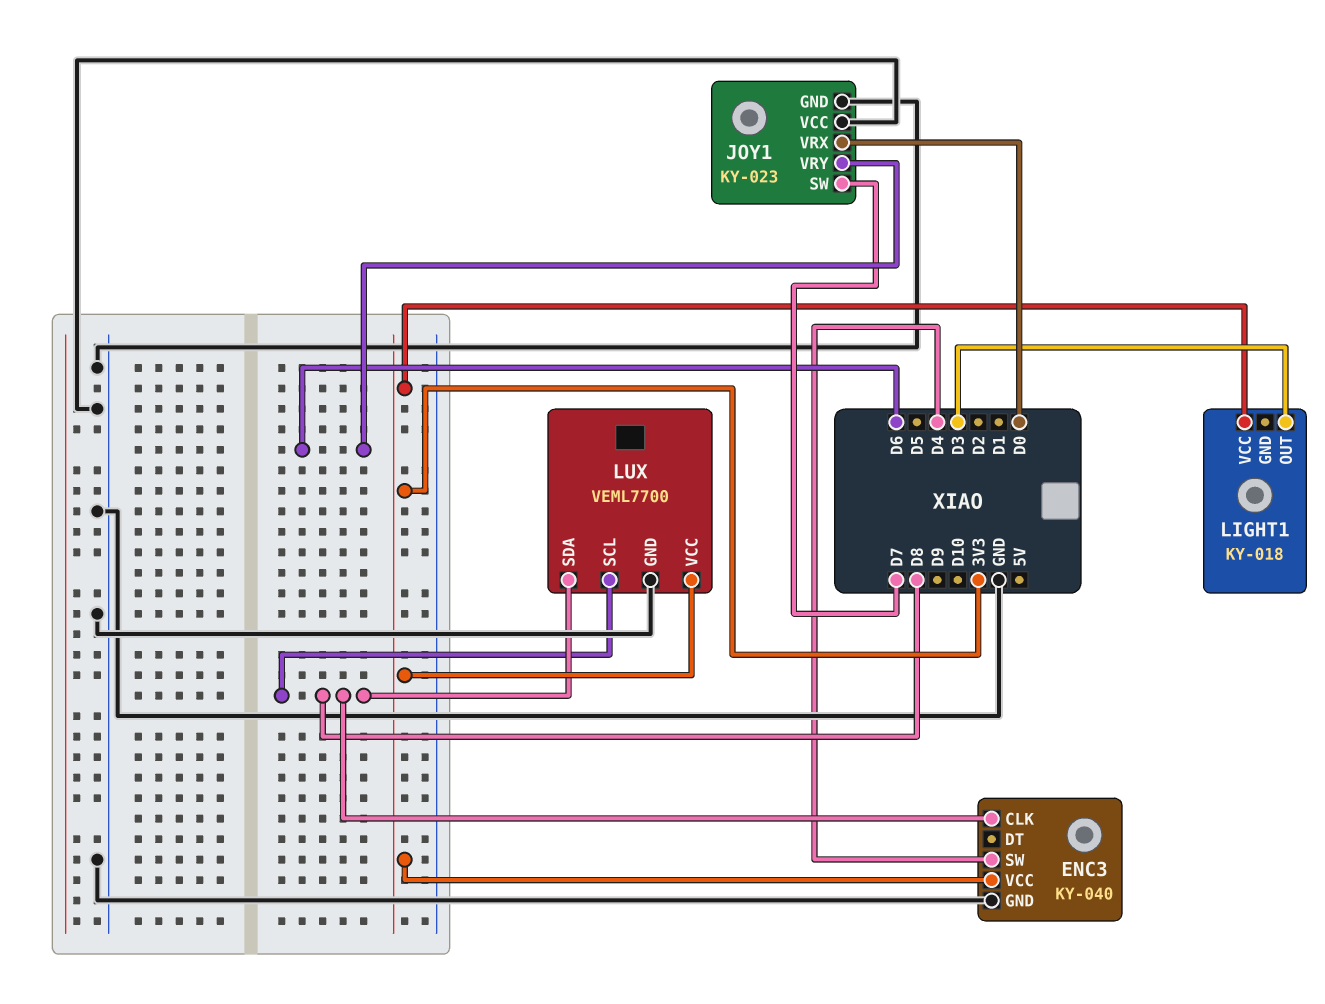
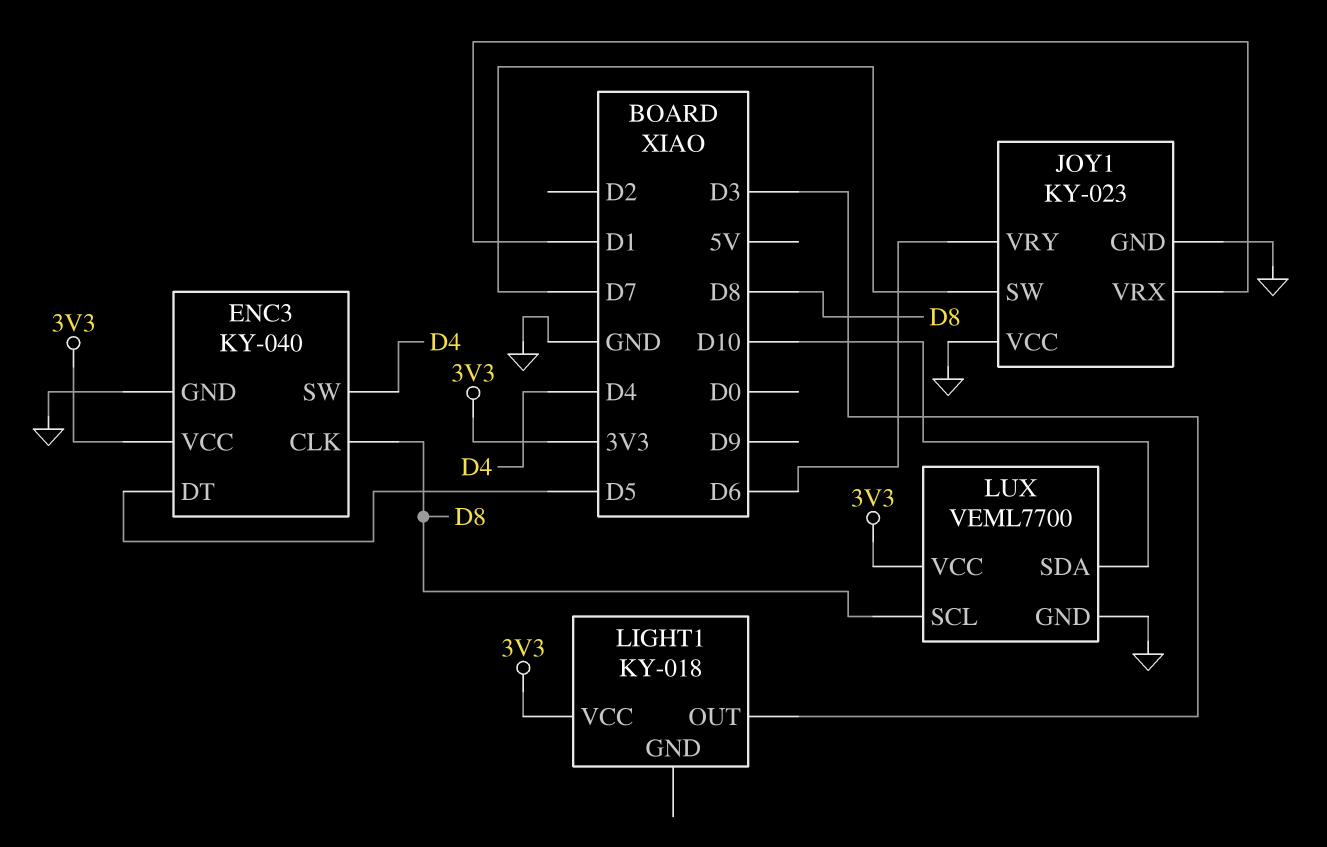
ENC3 pin DT: none -> D5
JOY1 pin VRX: D0 -> D1
LUX pin SDA: D8 -> D10

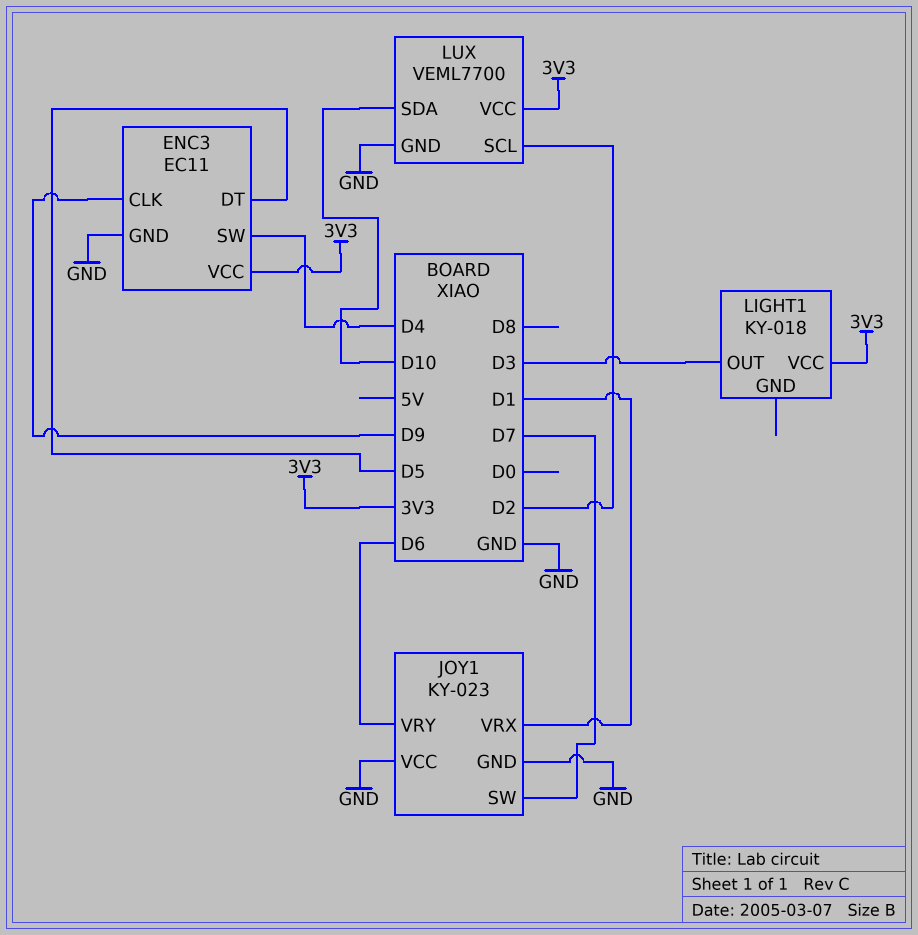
ENC3: KY-040 -> EC11
ENC3 pin CLK: D8 -> D9
LUX pin SCL: D8 -> D2

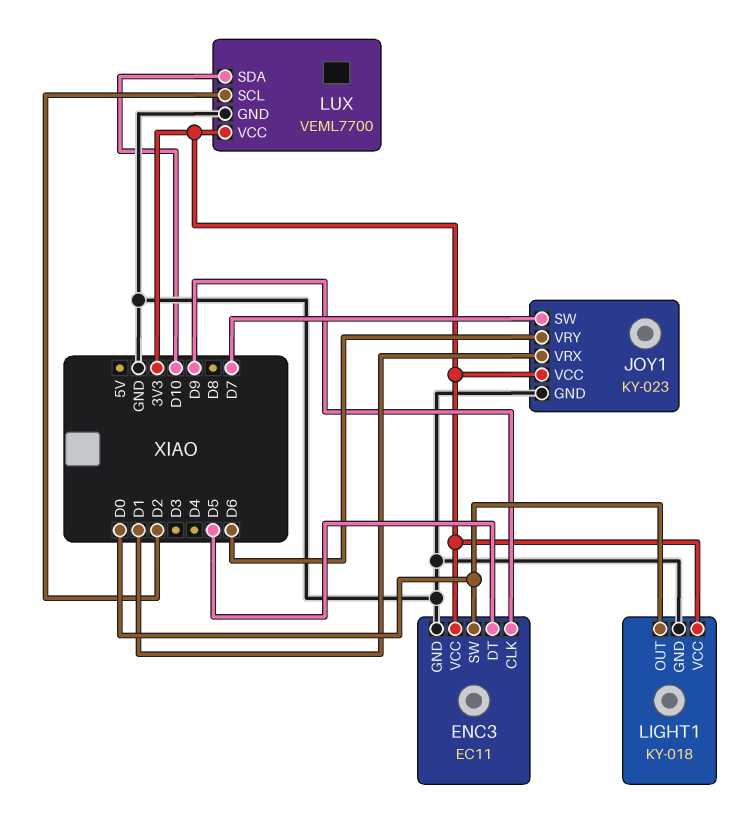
ENC3 pin SW: D4 -> D0
JOY1 pin VCC: GND -> 3V3
LIGHT1 pin GND: none -> GND
LIGHT1 pin OUT: D3 -> D0

